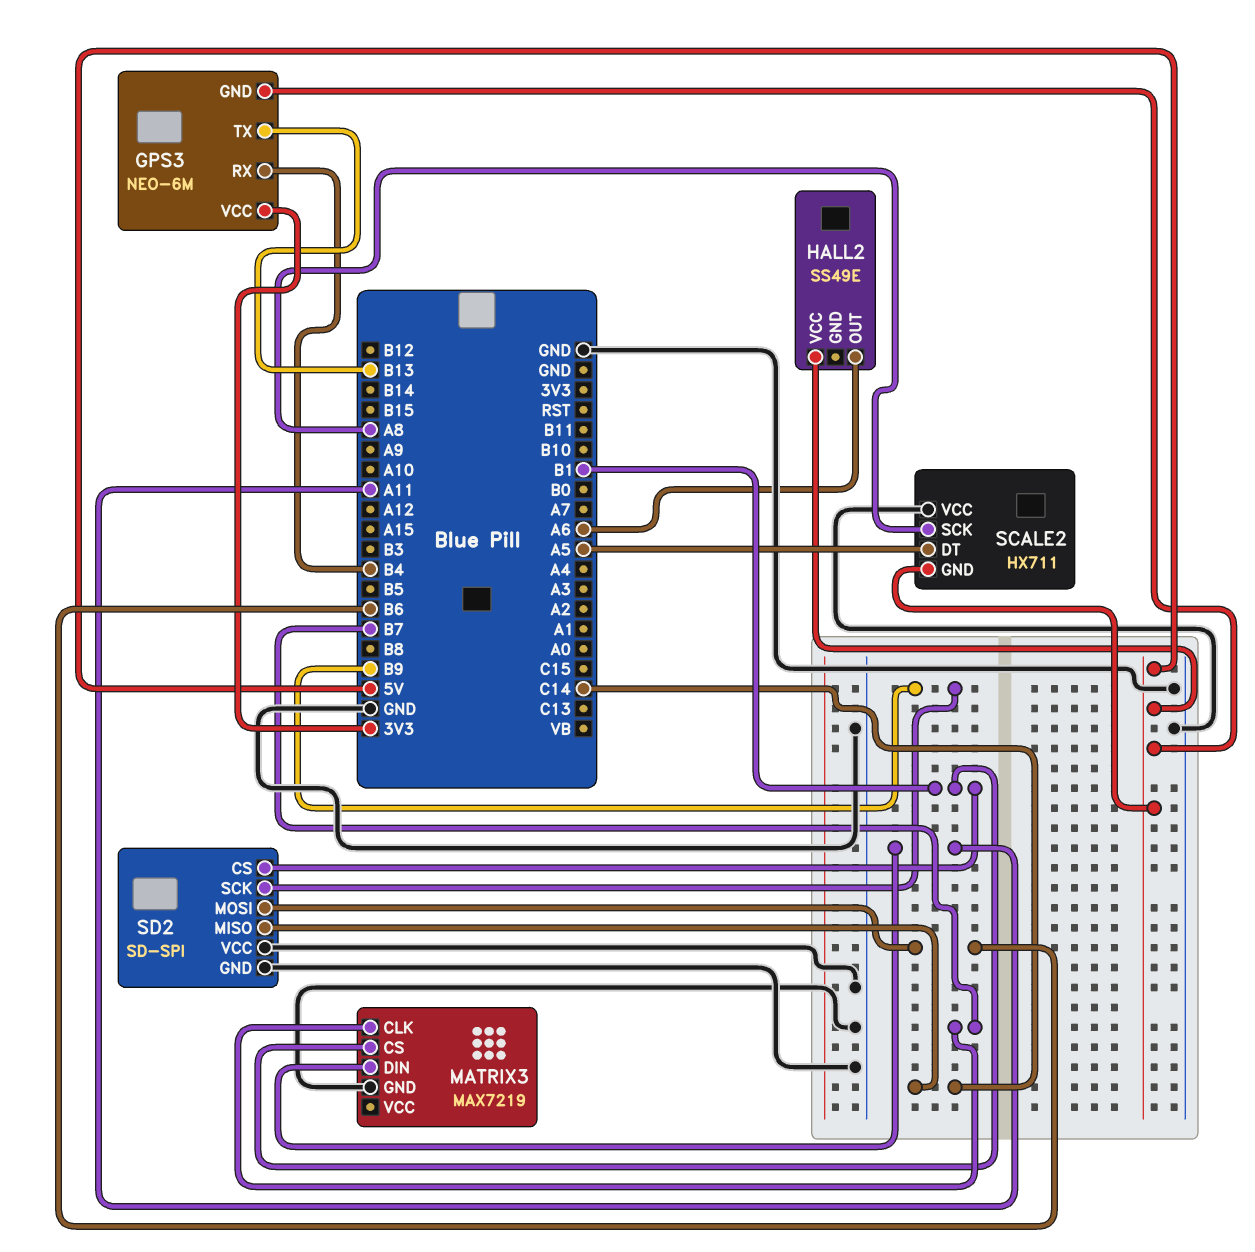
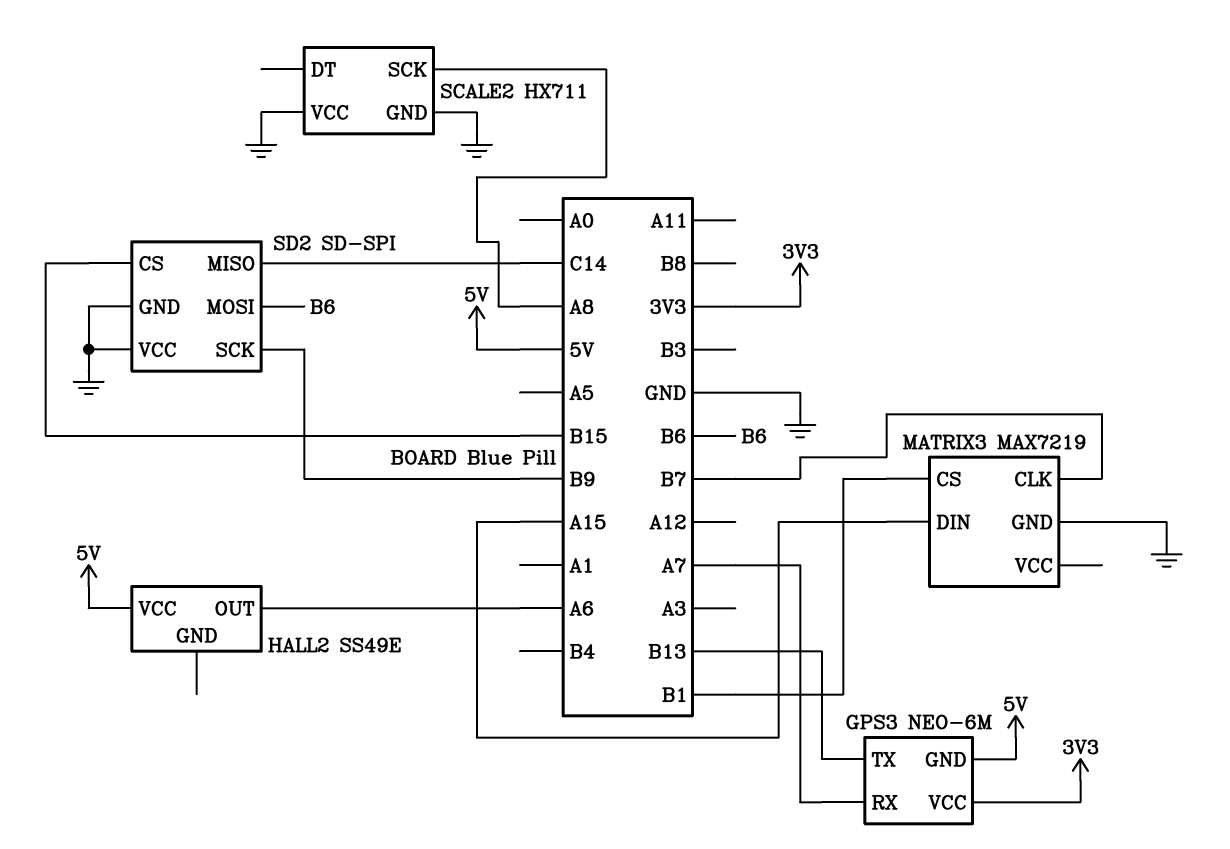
GPS3 pin RX: B4 -> A7
MATRIX3 pin DIN: A11 -> A15
SCALE2 pin DT: A5 -> none
SCALE2 pin GND: 5V -> GND
SD2 pin CS: B1 -> B15

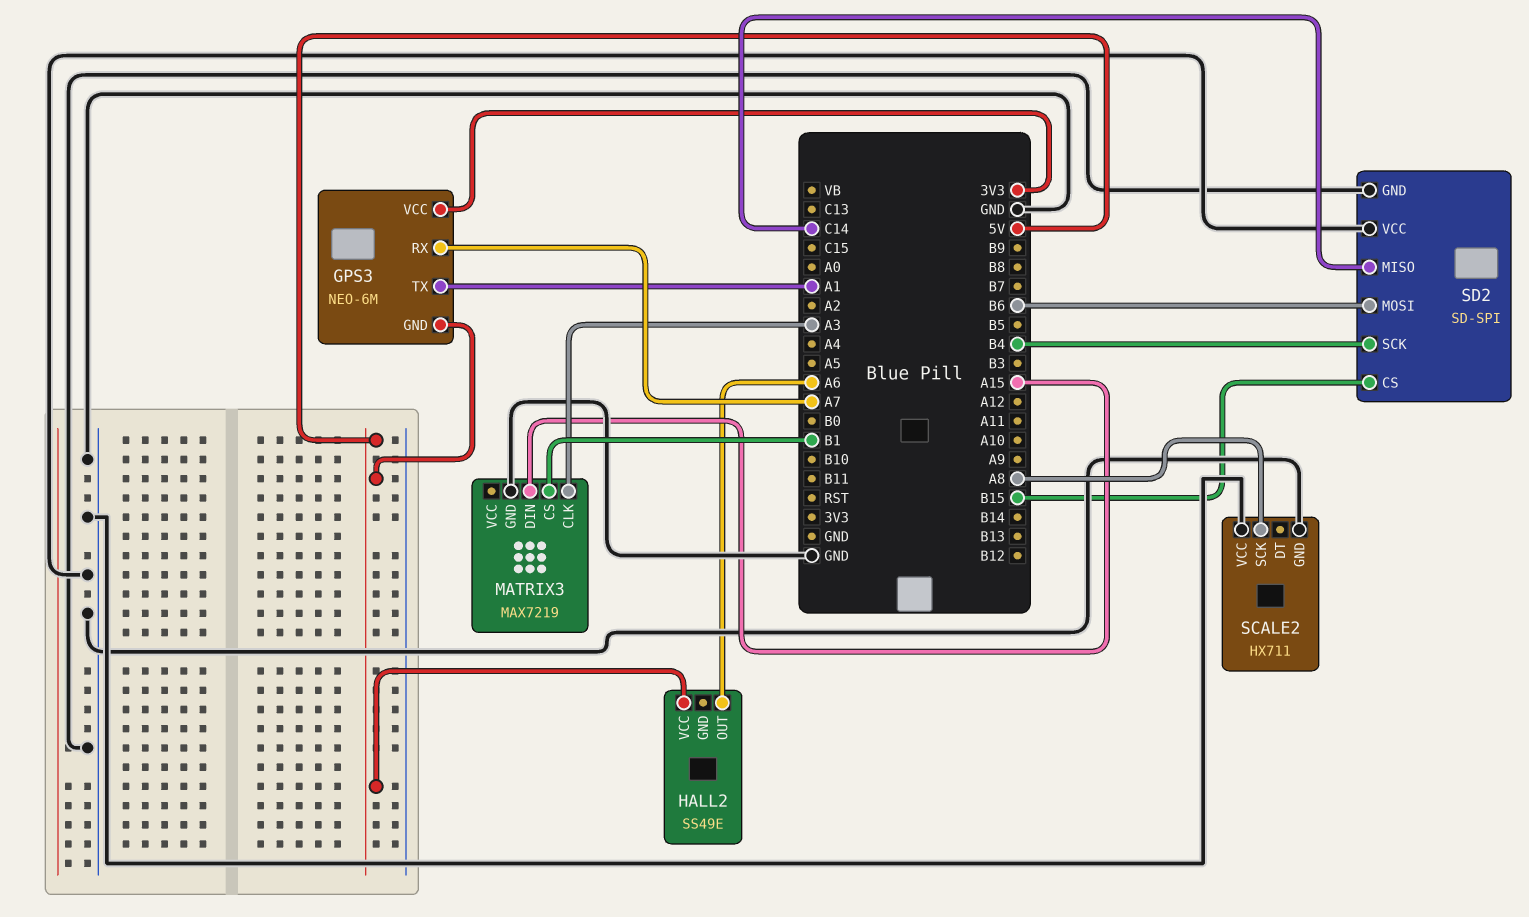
GPS3 pin TX: B13 -> A1
MATRIX3 pin CLK: B7 -> A3
SD2 pin SCK: B9 -> B4

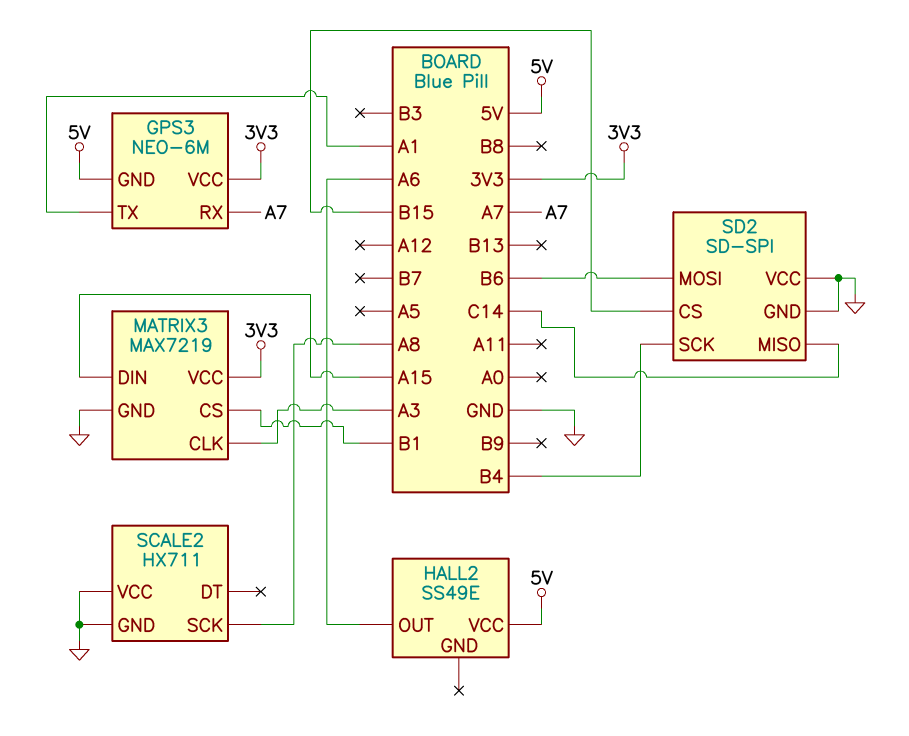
MATRIX3 pin VCC: none -> 3V3

